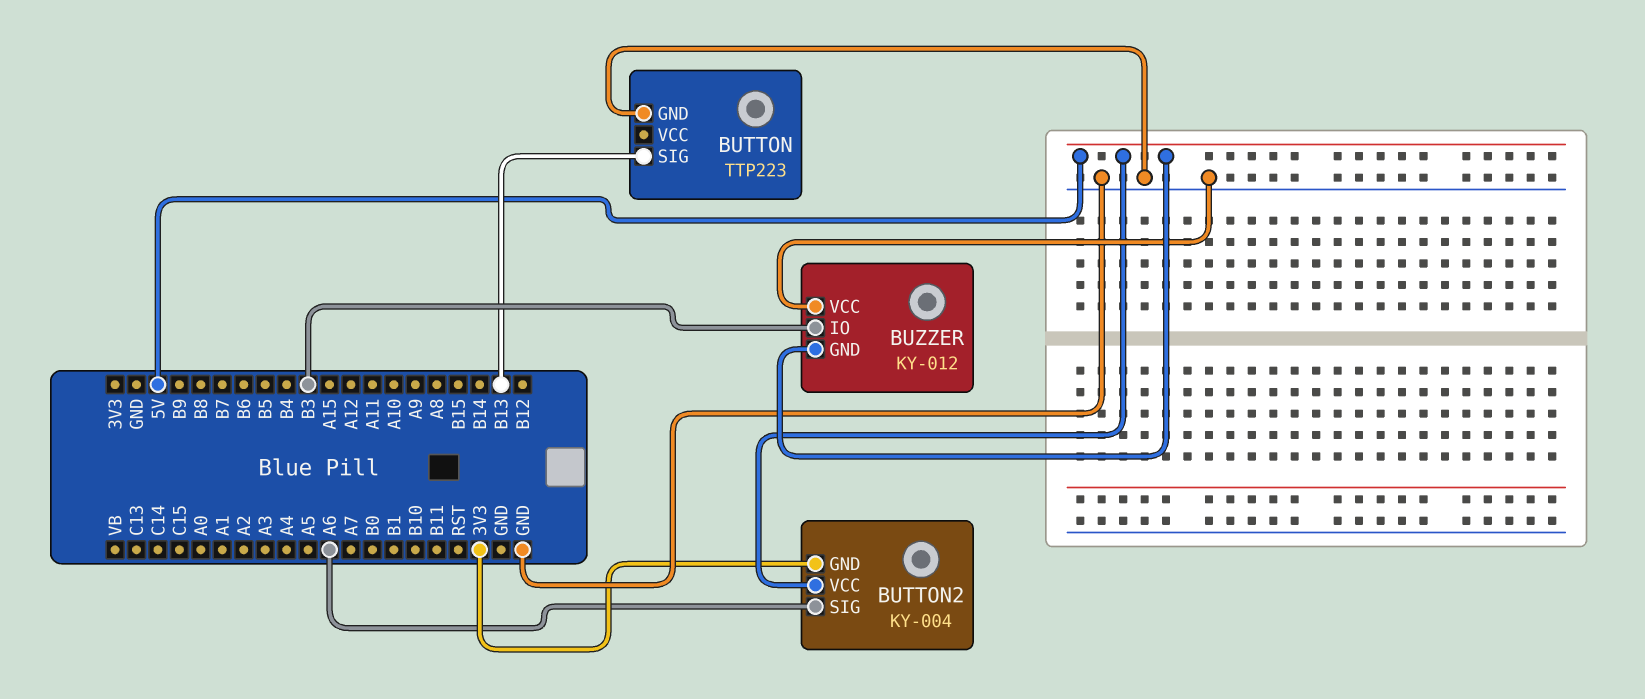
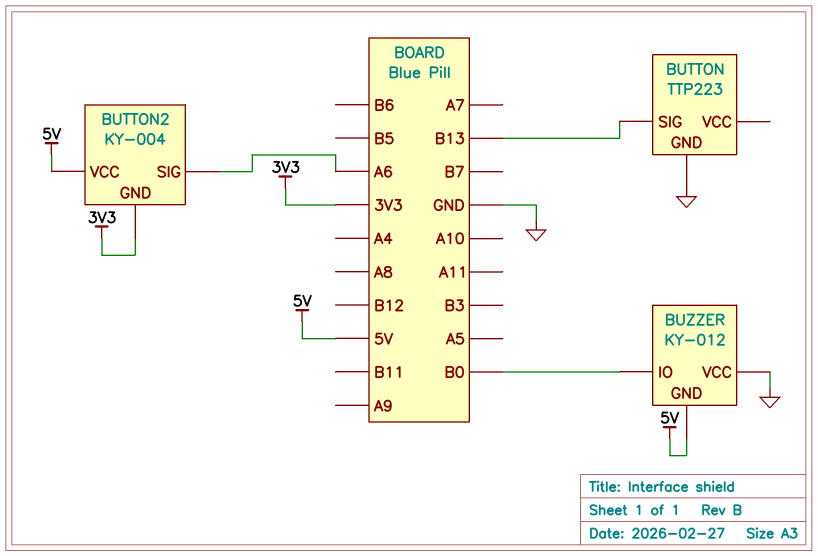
BUZZER pin IO: B3 -> B0

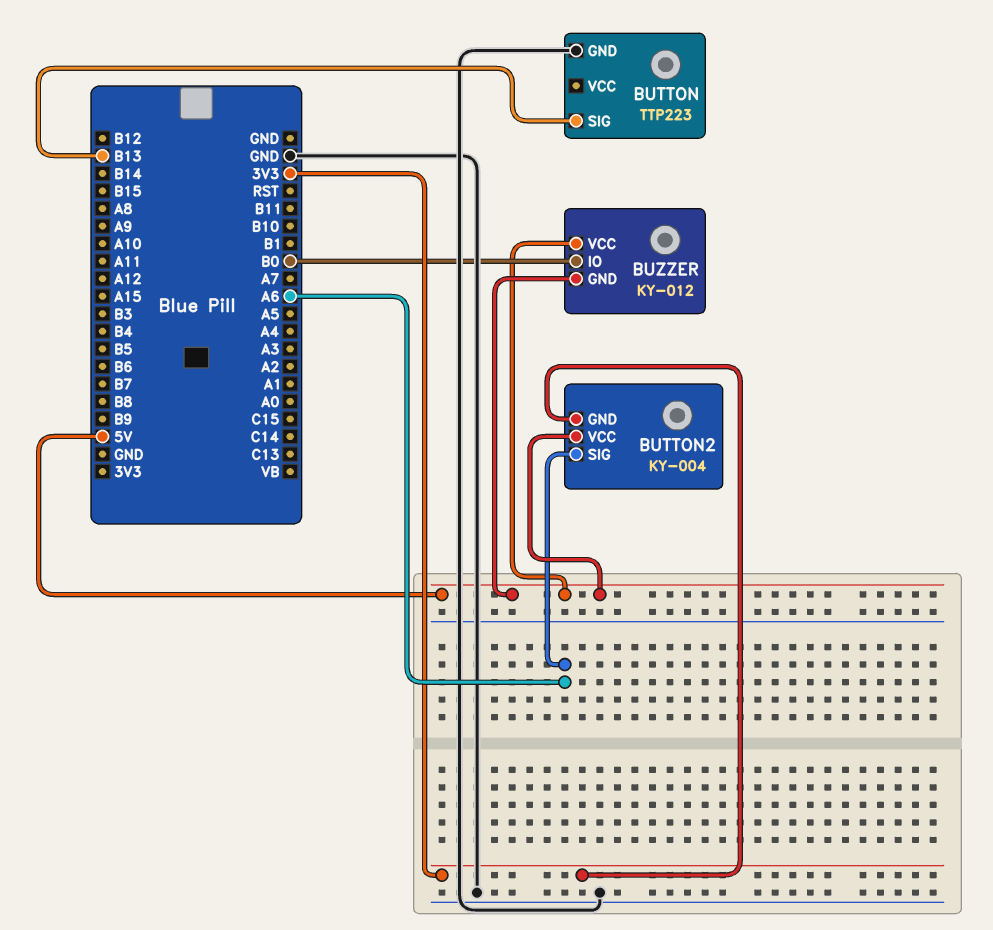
BUZZER pin VCC: GND -> 5V

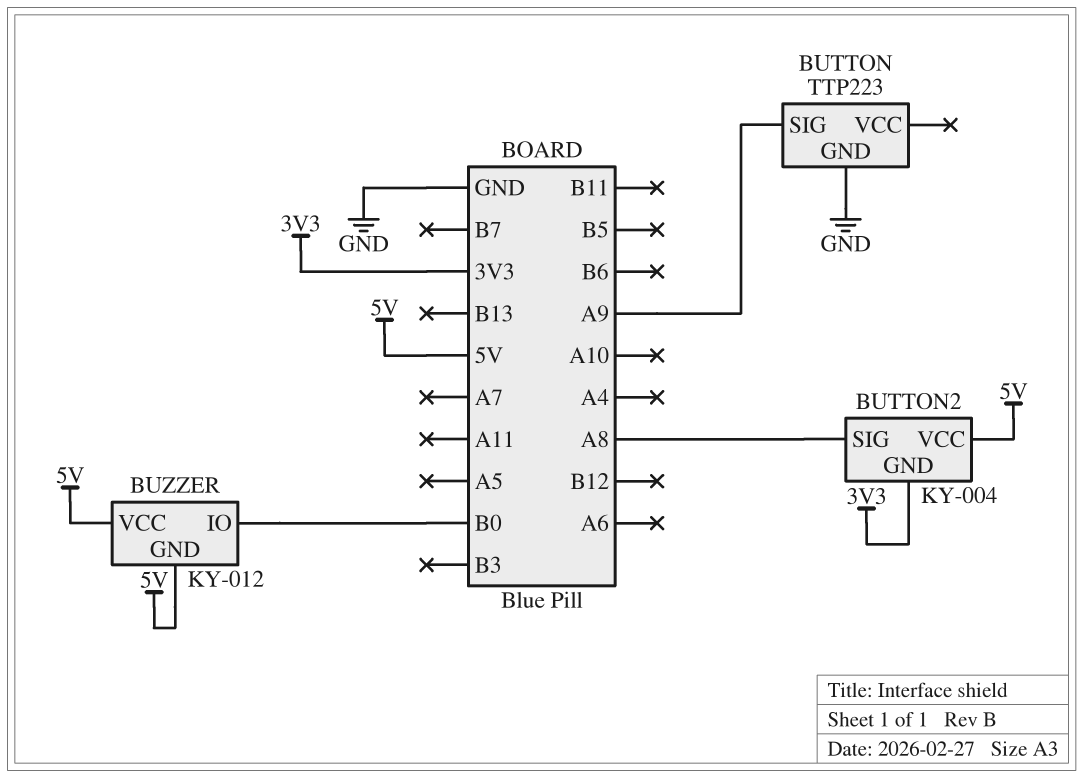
BUTTON pin SIG: B13 -> A9
BUTTON2 pin SIG: A6 -> A8

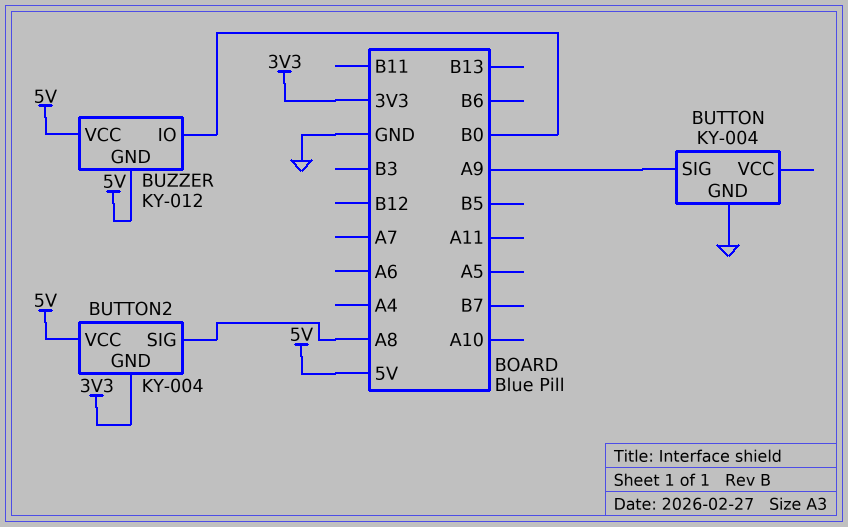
BUTTON: TTP223 -> KY-004

